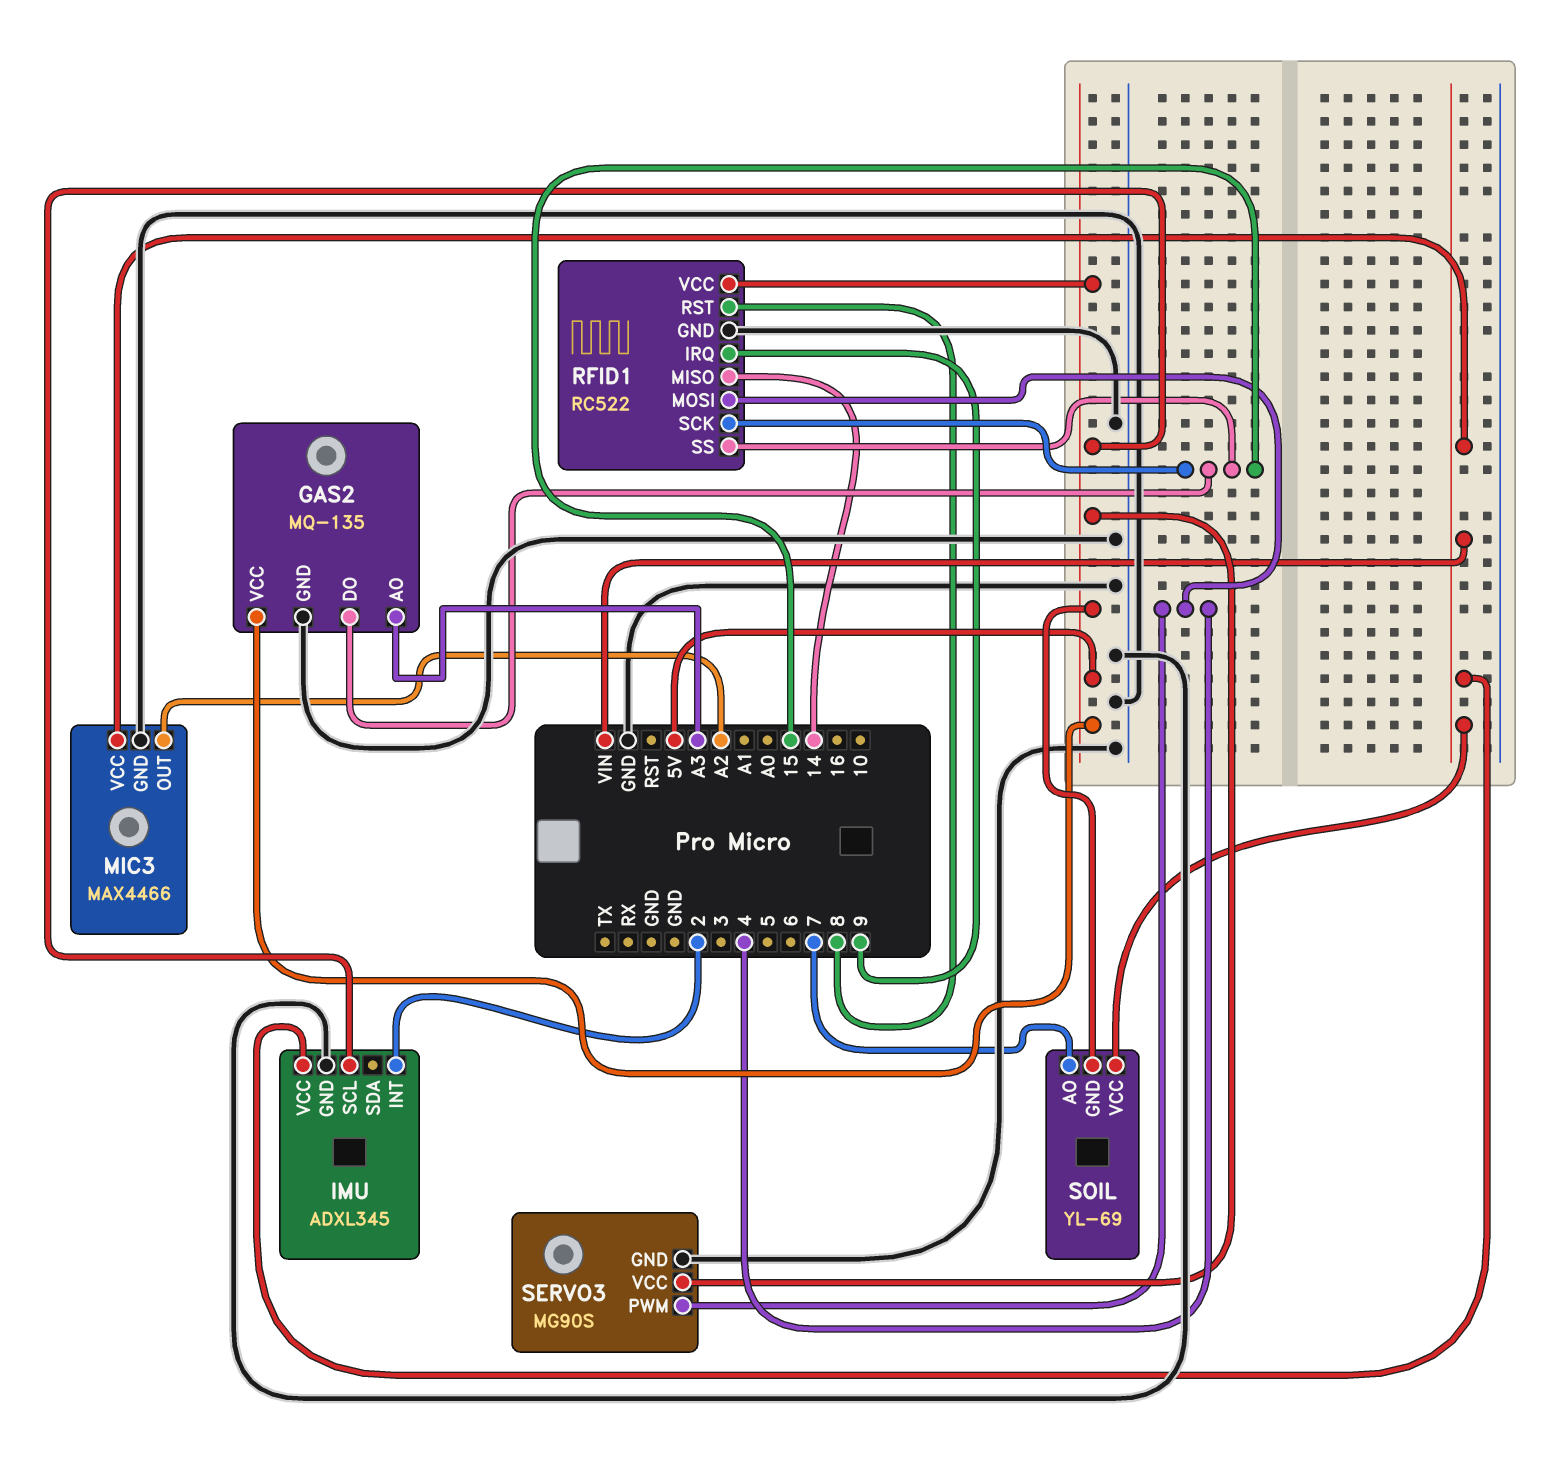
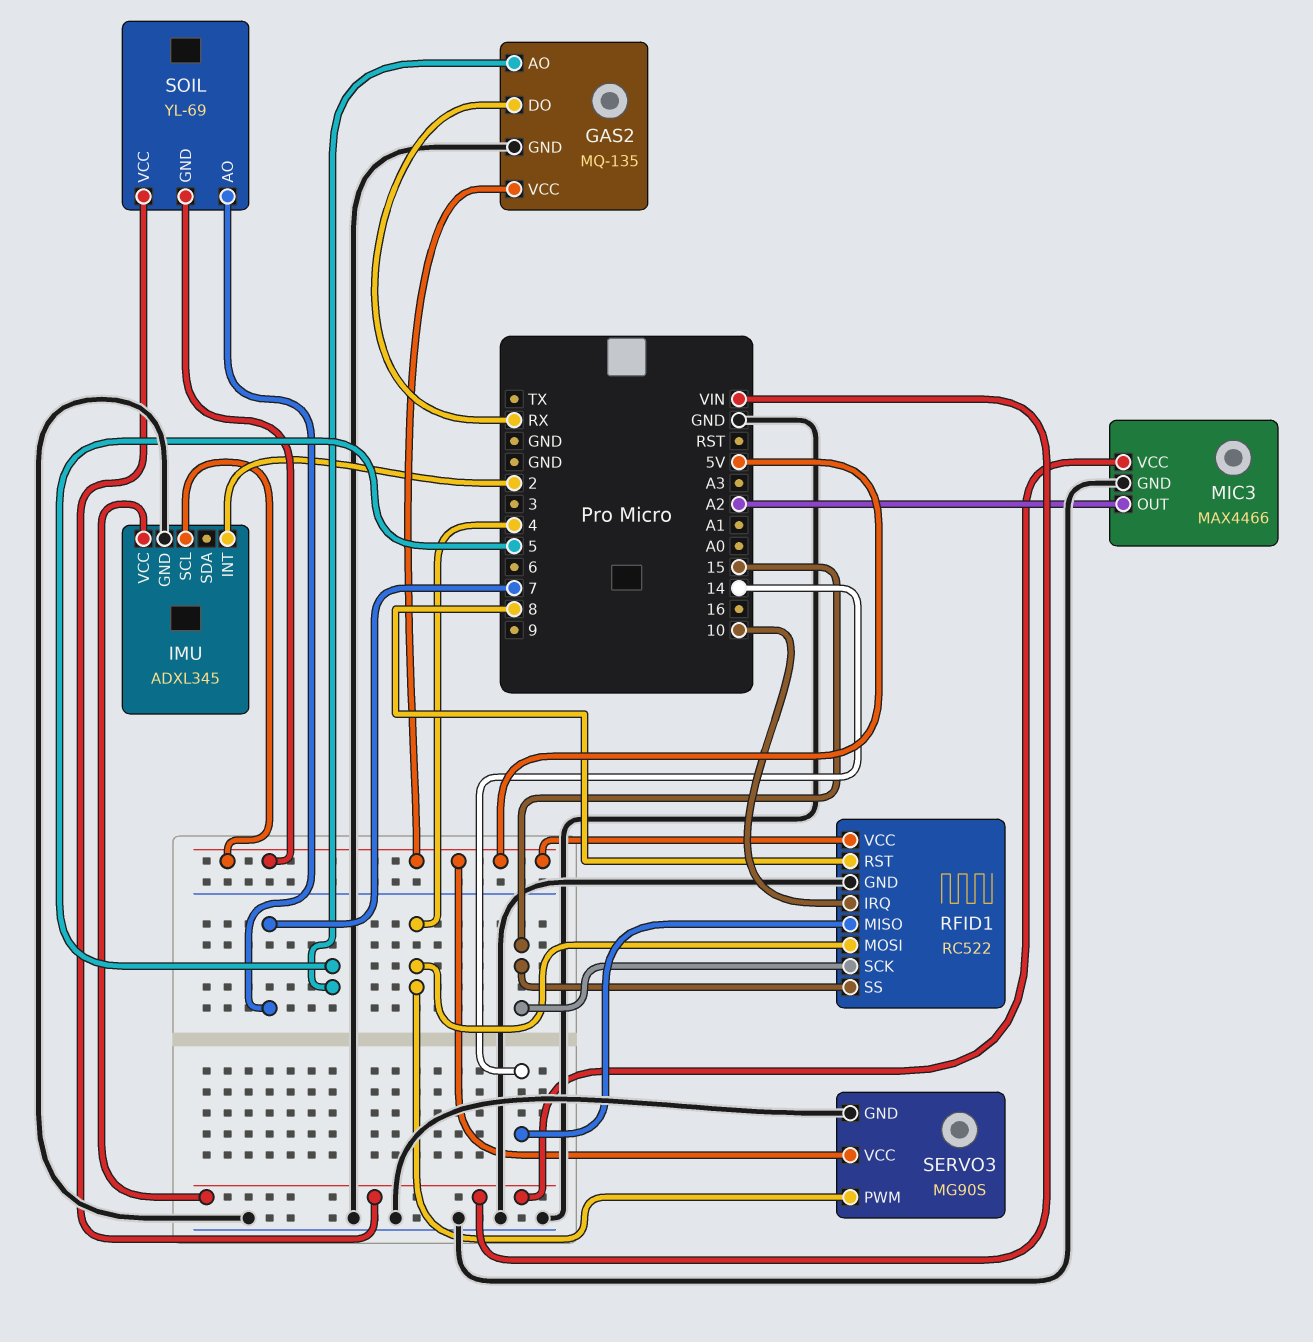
GAS2 pin AO: A3 -> 5
GAS2 pin DO: 15 -> RX
RFID1 pin IRQ: 9 -> 10

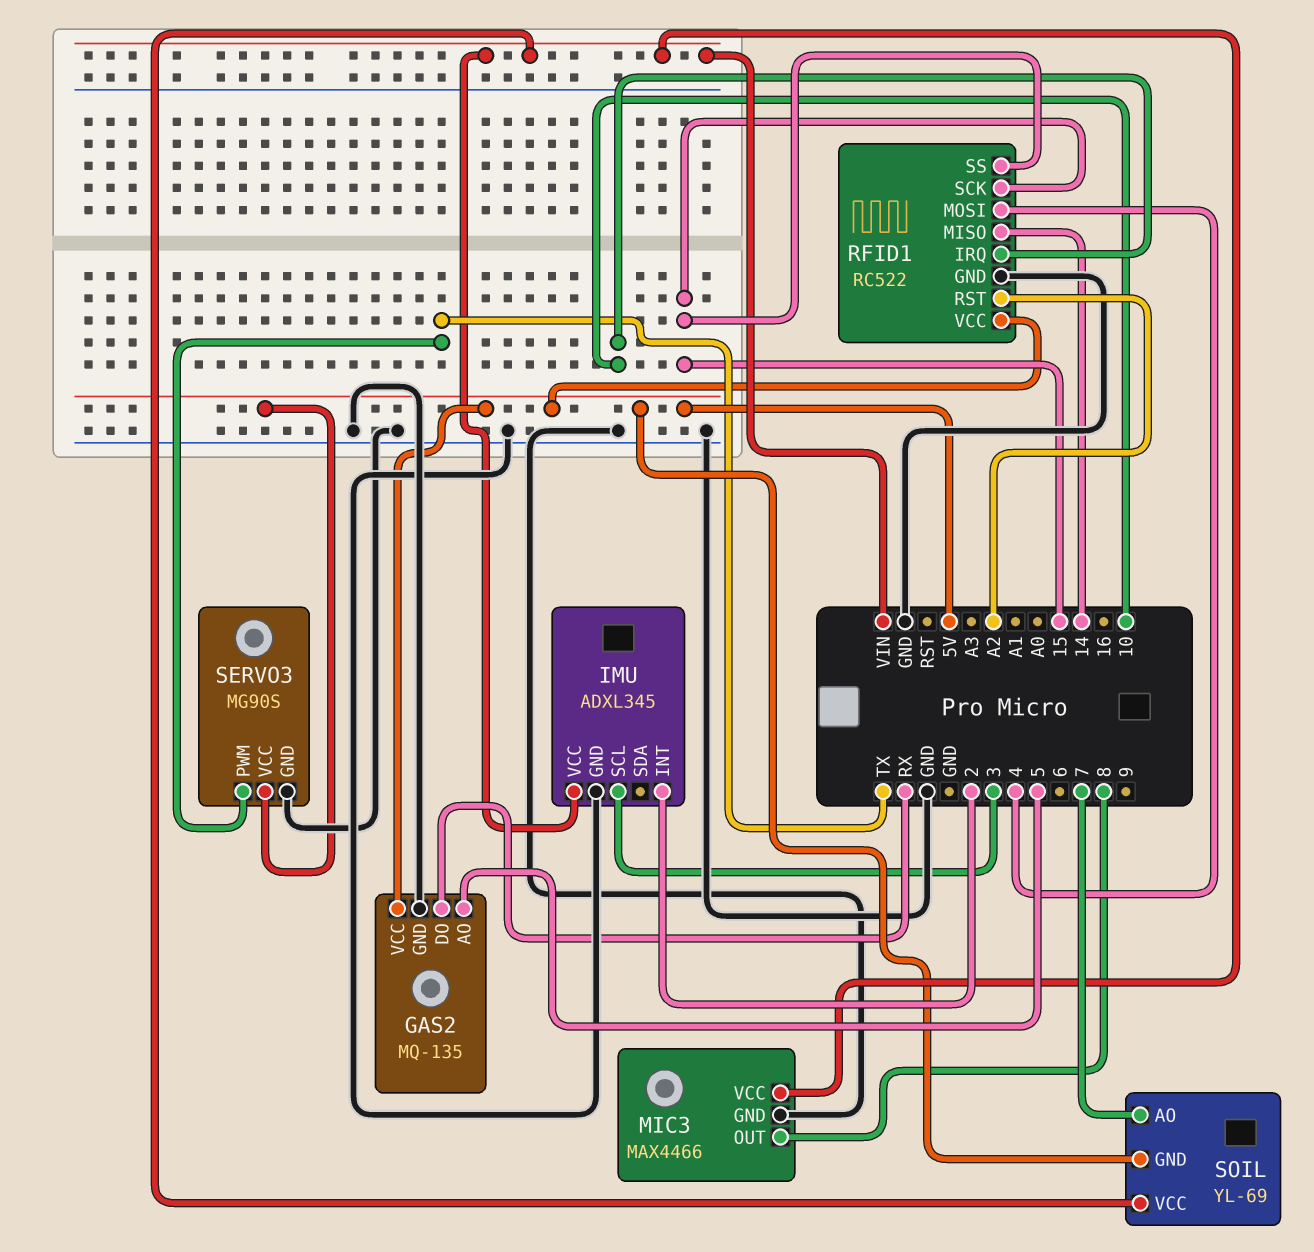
IMU pin SCL: 5V -> 3
MIC3 pin OUT: A2 -> 8
RFID1 pin RST: 8 -> A2
SERVO3 pin PWM: 4 -> TX

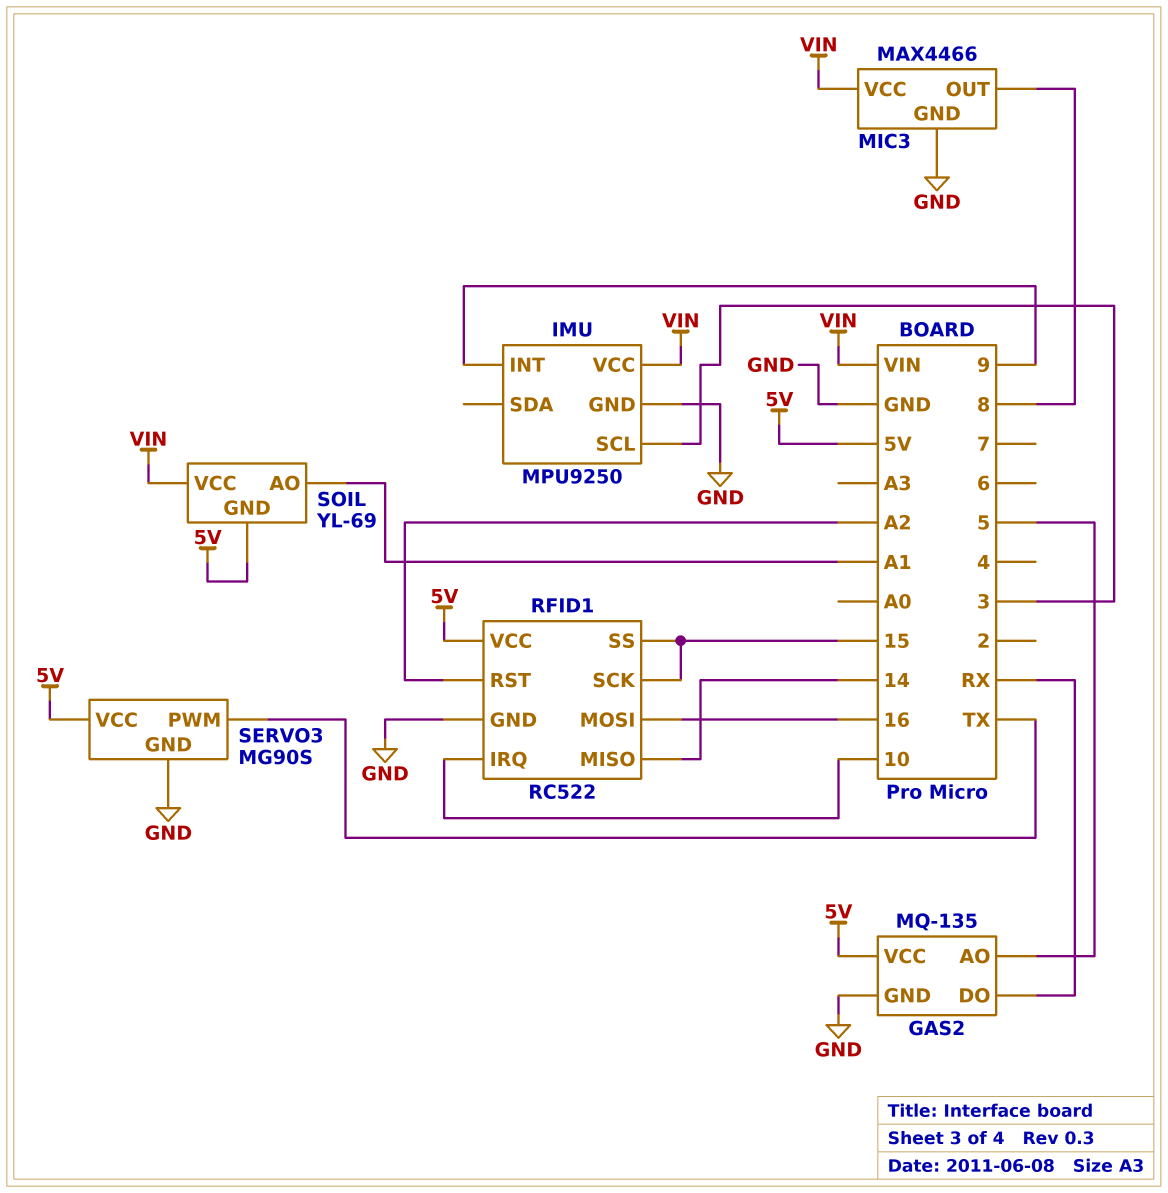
IMU: ADXL345 -> MPU9250
IMU pin INT: 2 -> 9
RFID1 pin MOSI: 4 -> 16
SOIL pin AO: 7 -> A1

